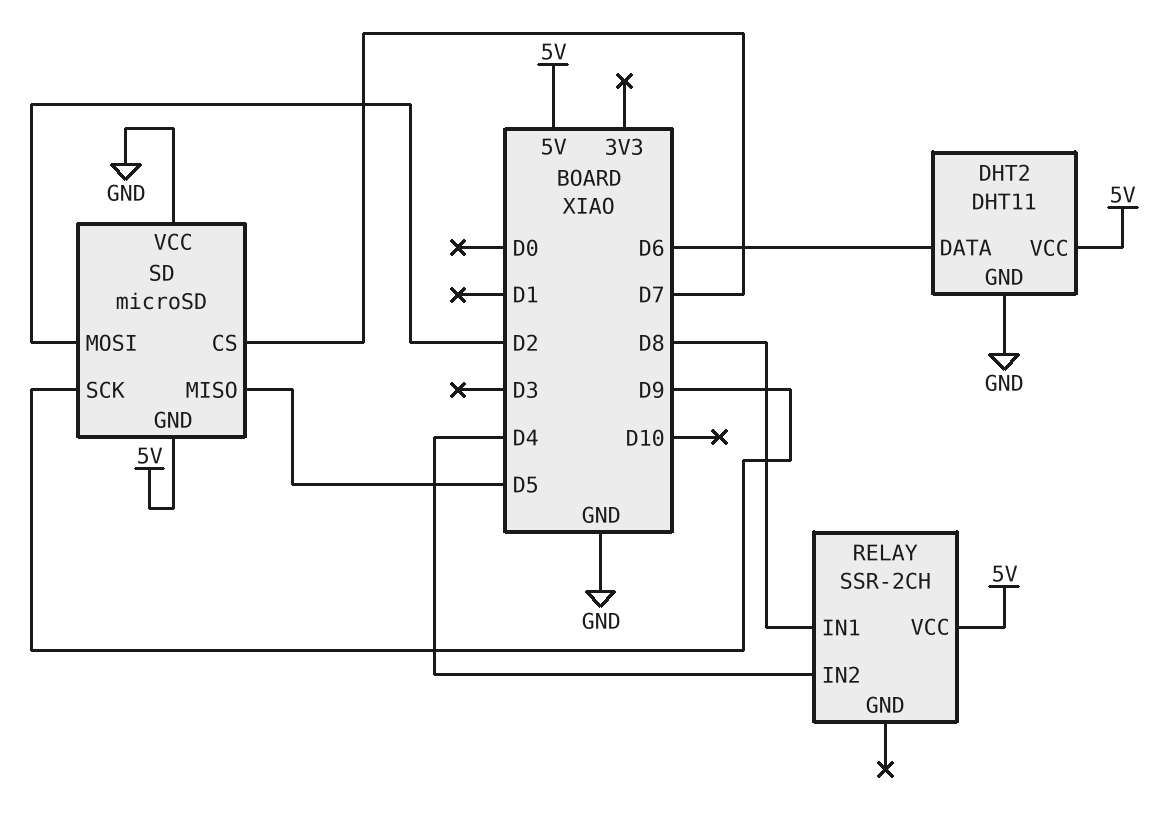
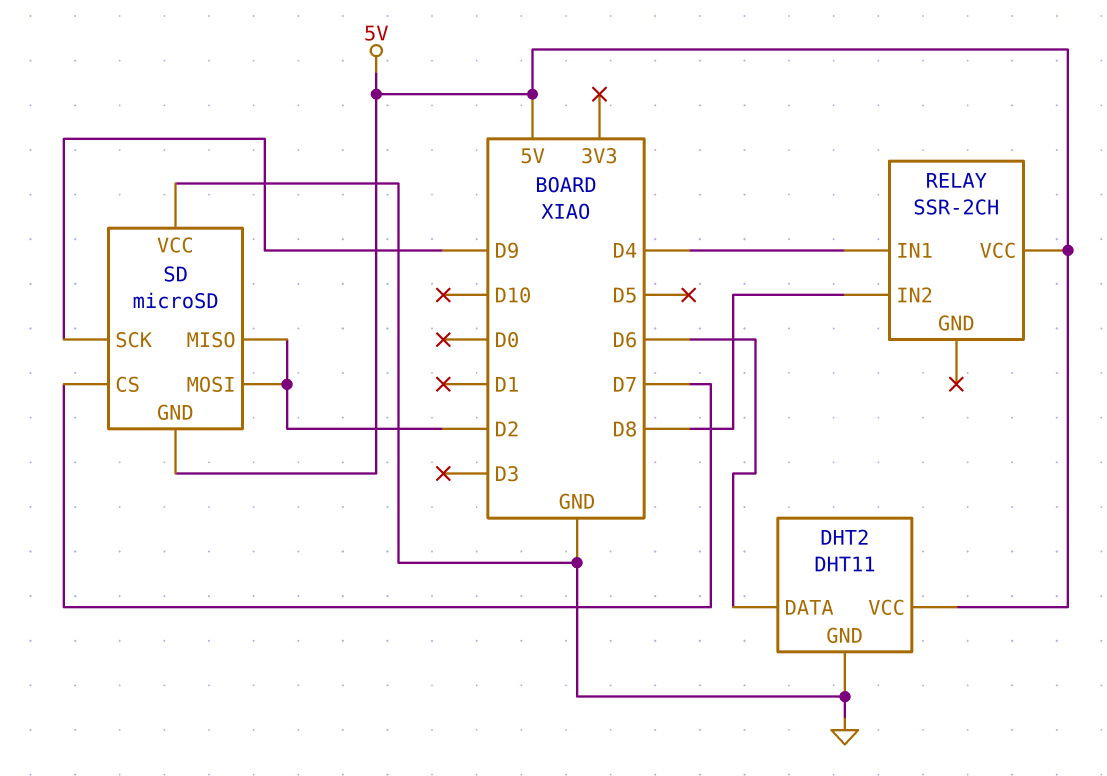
RELAY pin IN1: D8 -> D4
RELAY pin IN2: D4 -> D8
SD pin MISO: D5 -> D2

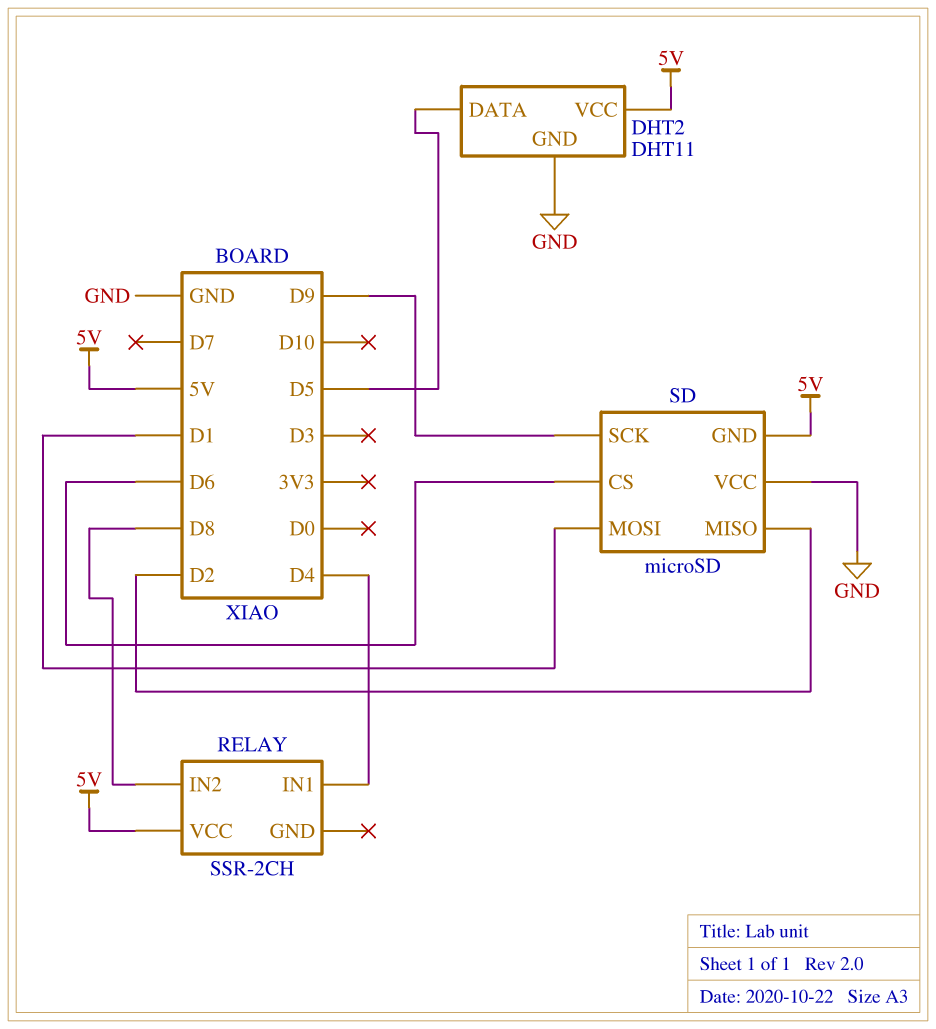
DHT2 pin DATA: D6 -> D5
SD pin CS: D7 -> D6
SD pin MOSI: D2 -> D1

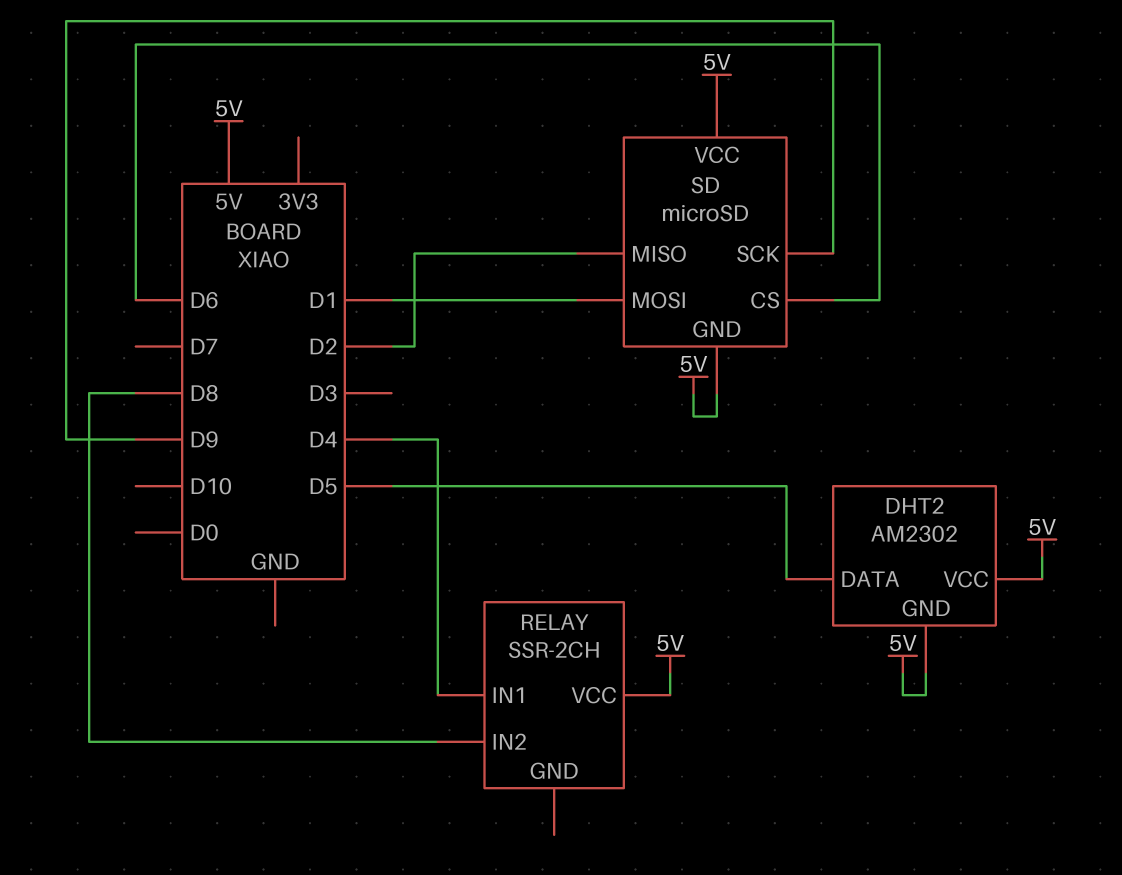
DHT2: DHT11 -> AM2302
DHT2 pin GND: GND -> 5V
SD pin VCC: GND -> 5V

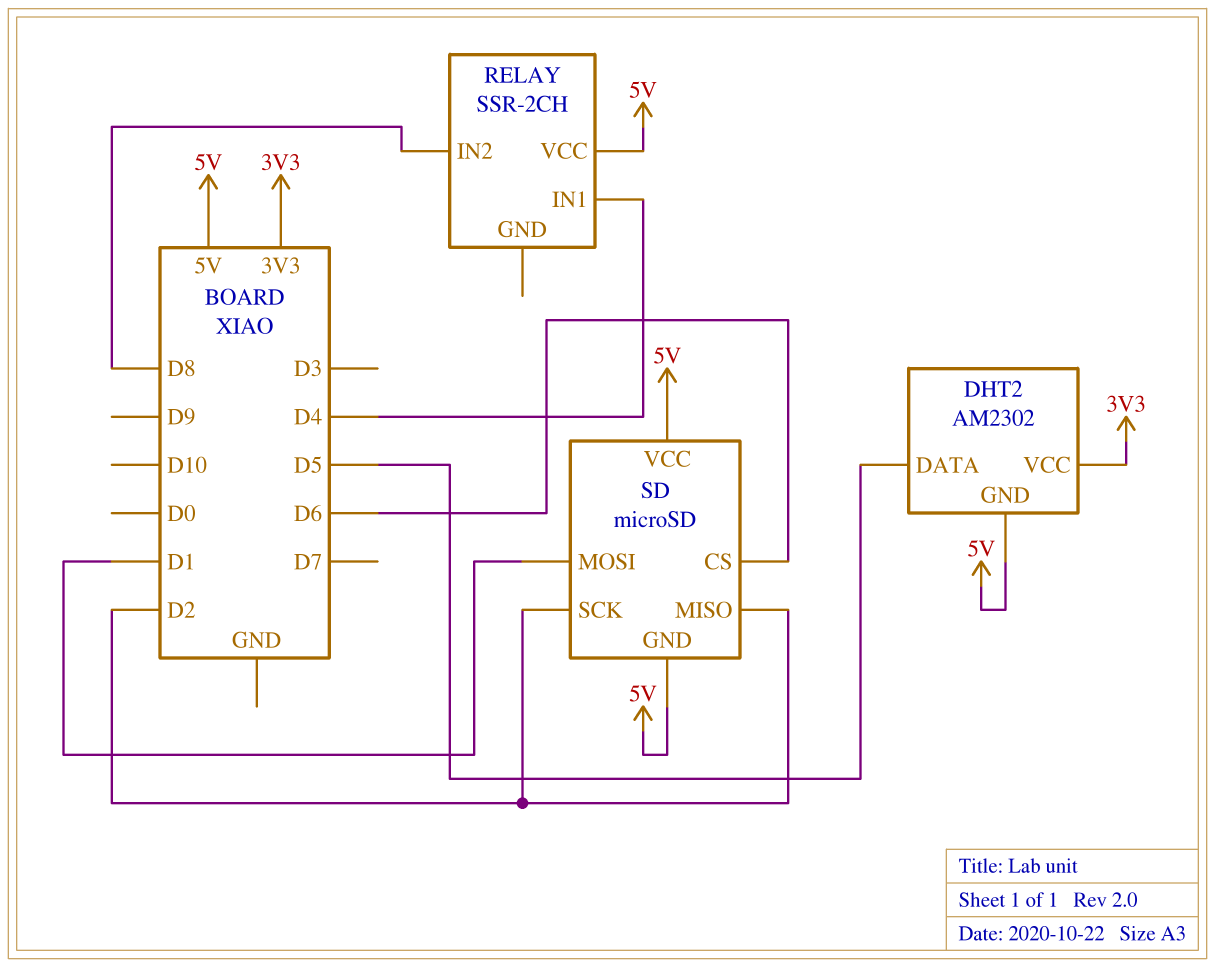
DHT2 pin VCC: 5V -> 3V3
SD pin SCK: D9 -> D2

